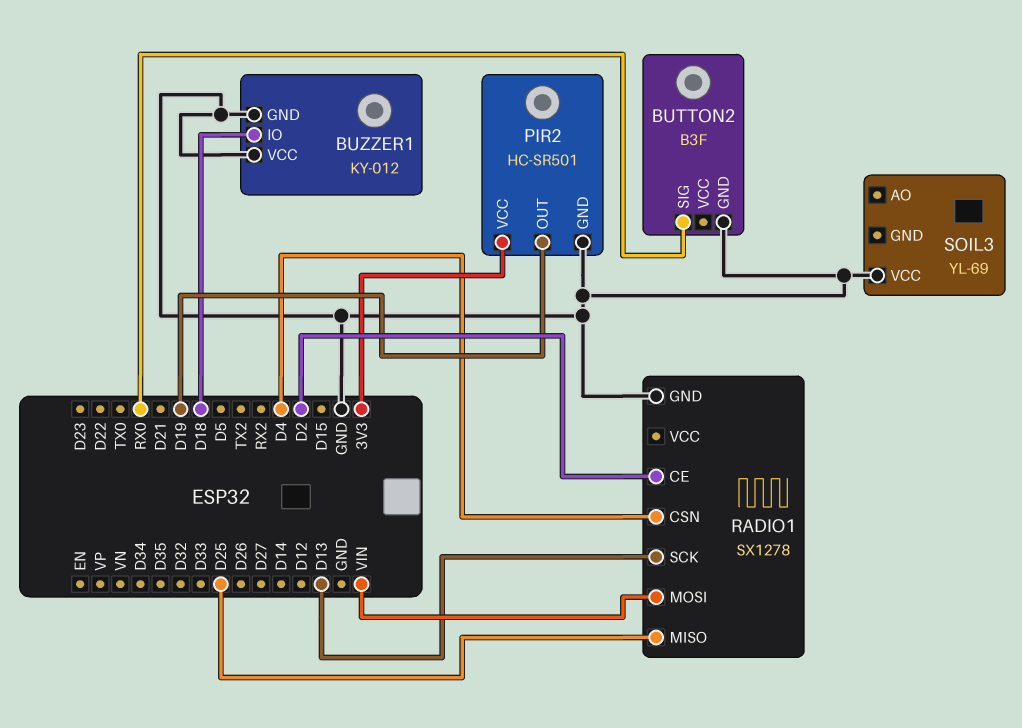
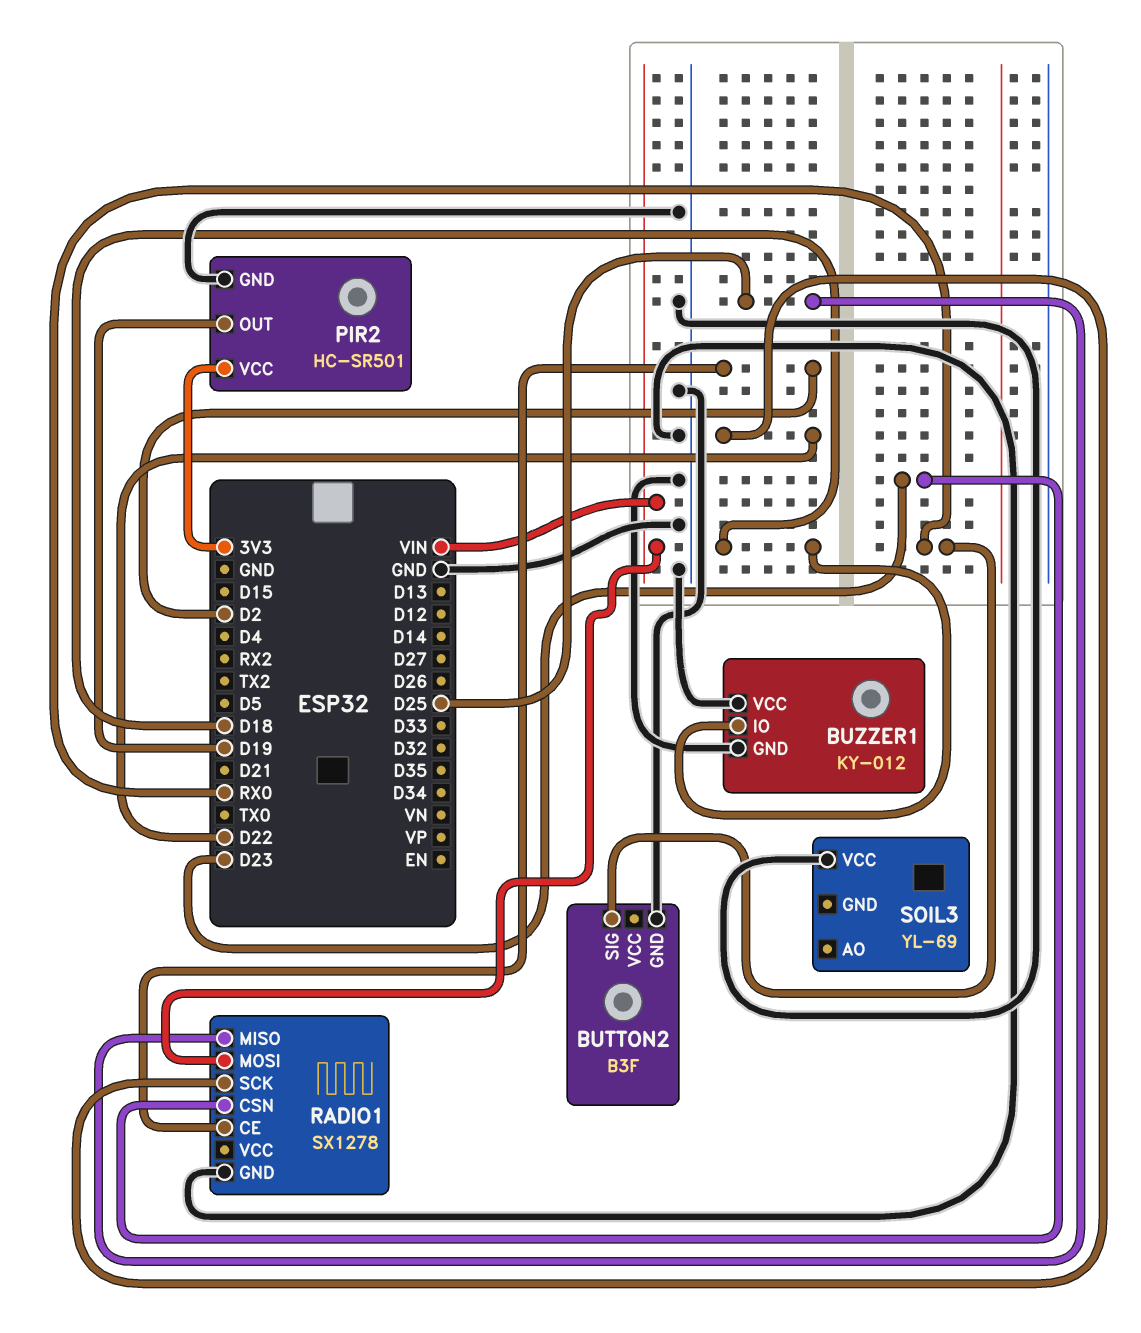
RADIO1 pin CSN: D4 -> D23
RADIO1 pin SCK: D13 -> D22

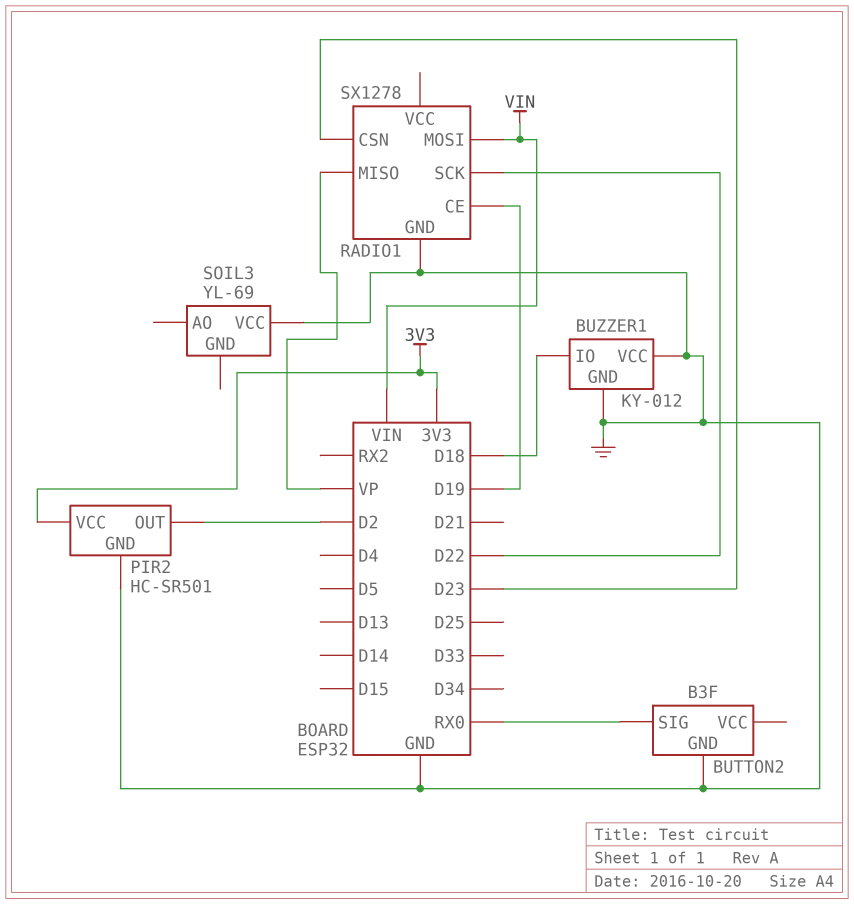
PIR2 pin OUT: D19 -> D2
RADIO1 pin CE: D2 -> D19
RADIO1 pin MISO: D25 -> VP

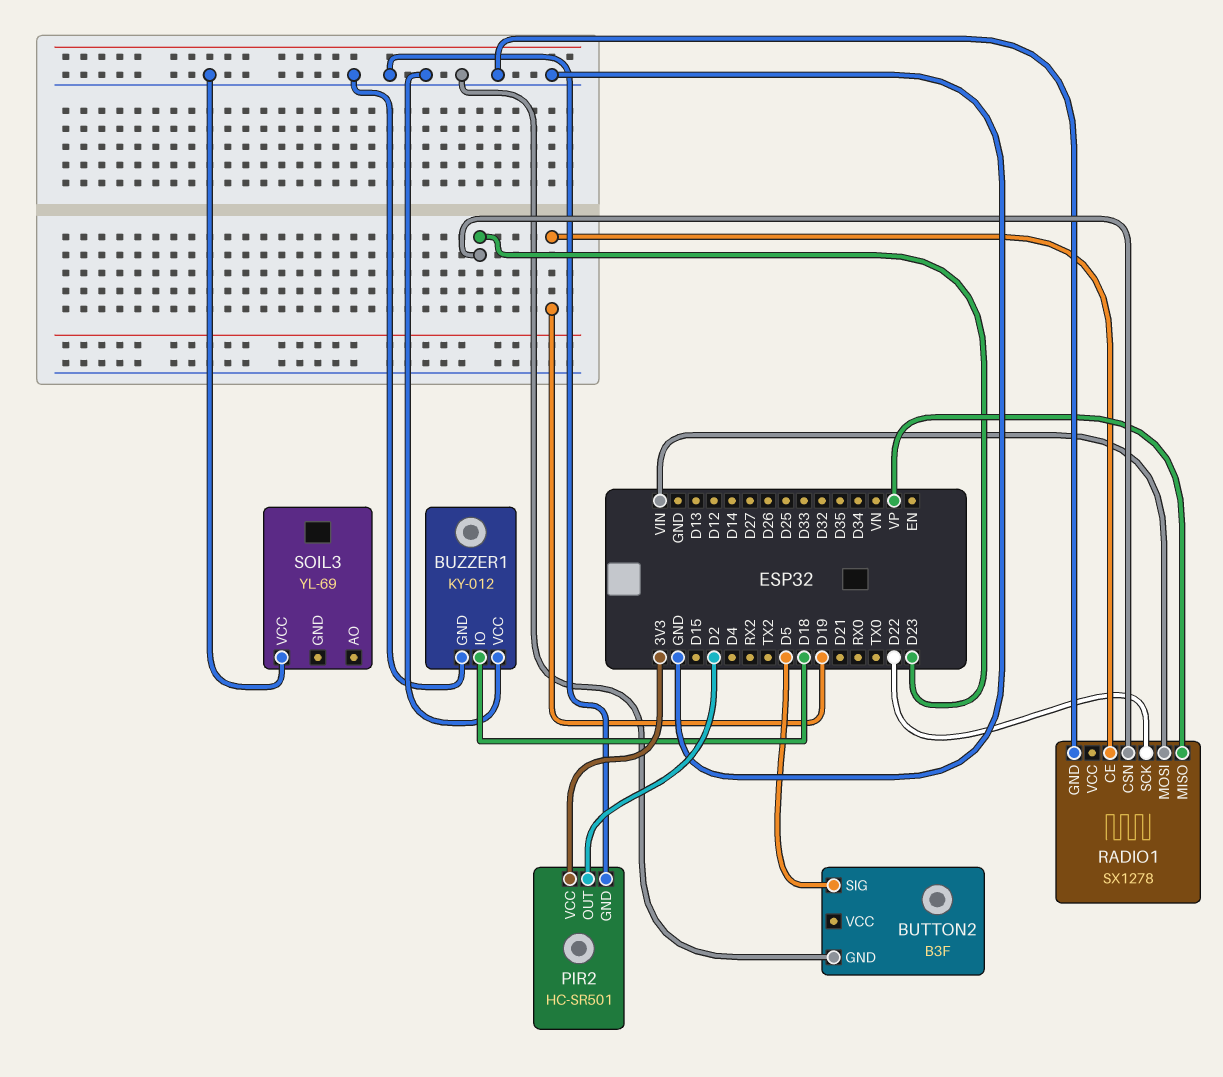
BUTTON2 pin SIG: RX0 -> D5

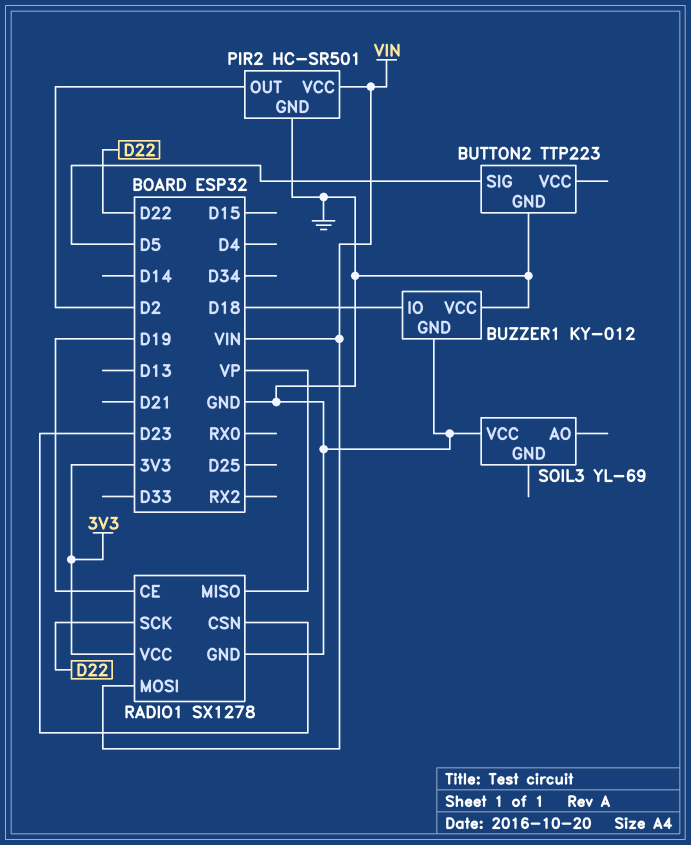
BUTTON2: B3F -> TTP223
PIR2 pin VCC: 3V3 -> VIN
RADIO1 pin VCC: none -> 3V3

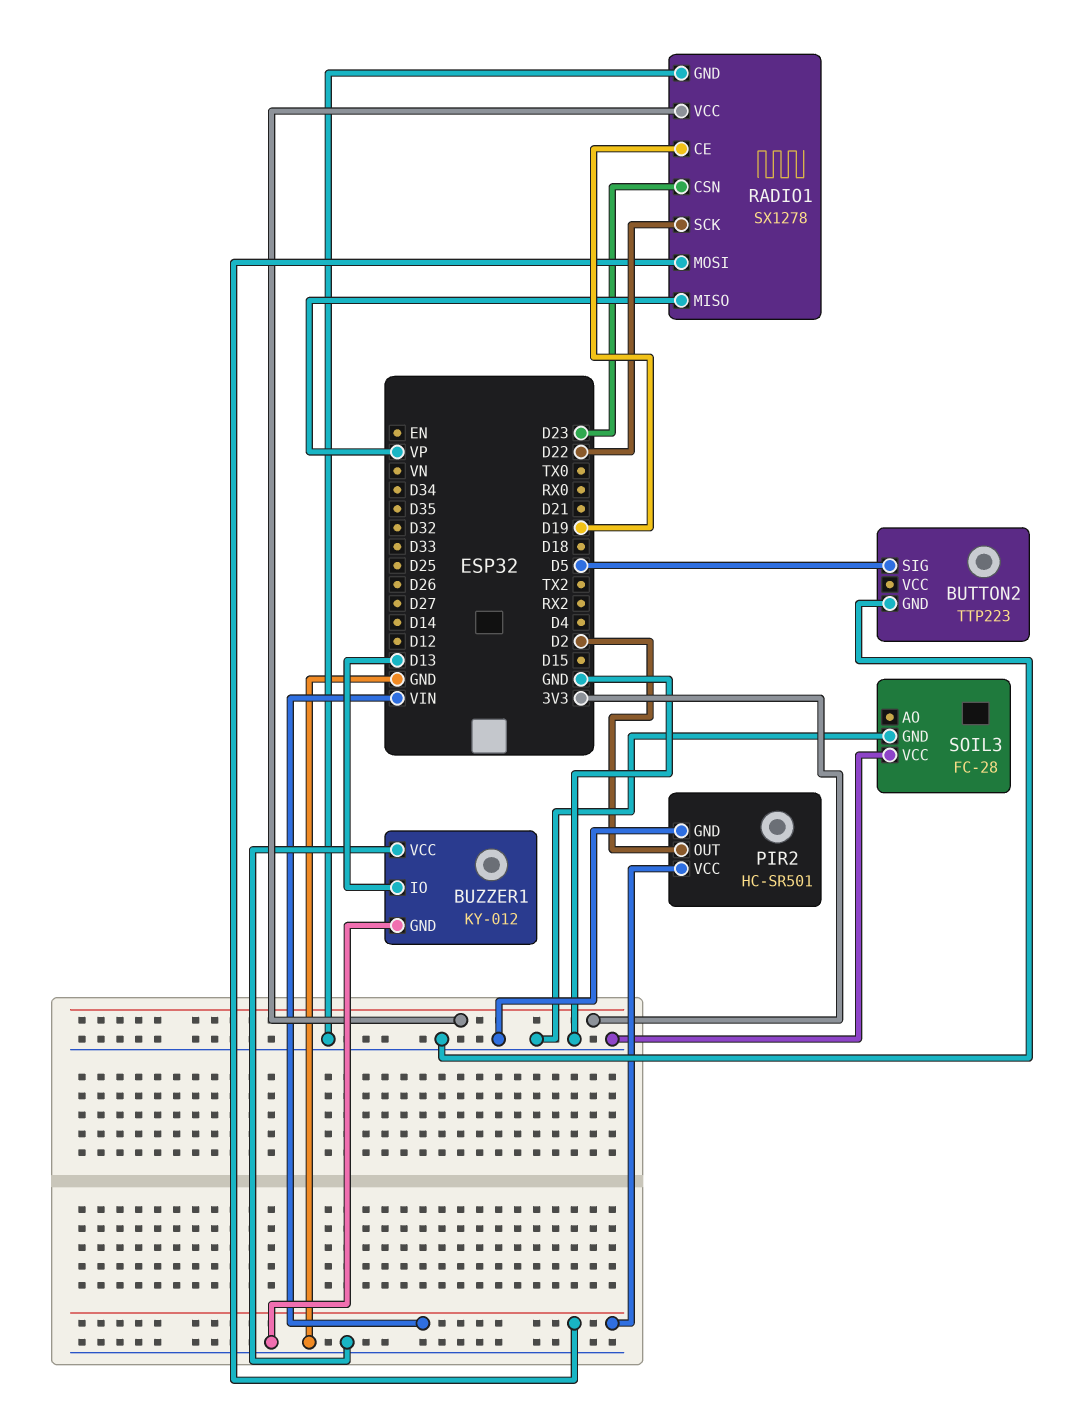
BUZZER1 pin IO: D18 -> D13
SOIL3: YL-69 -> FC-28
SOIL3 pin GND: none -> GND

